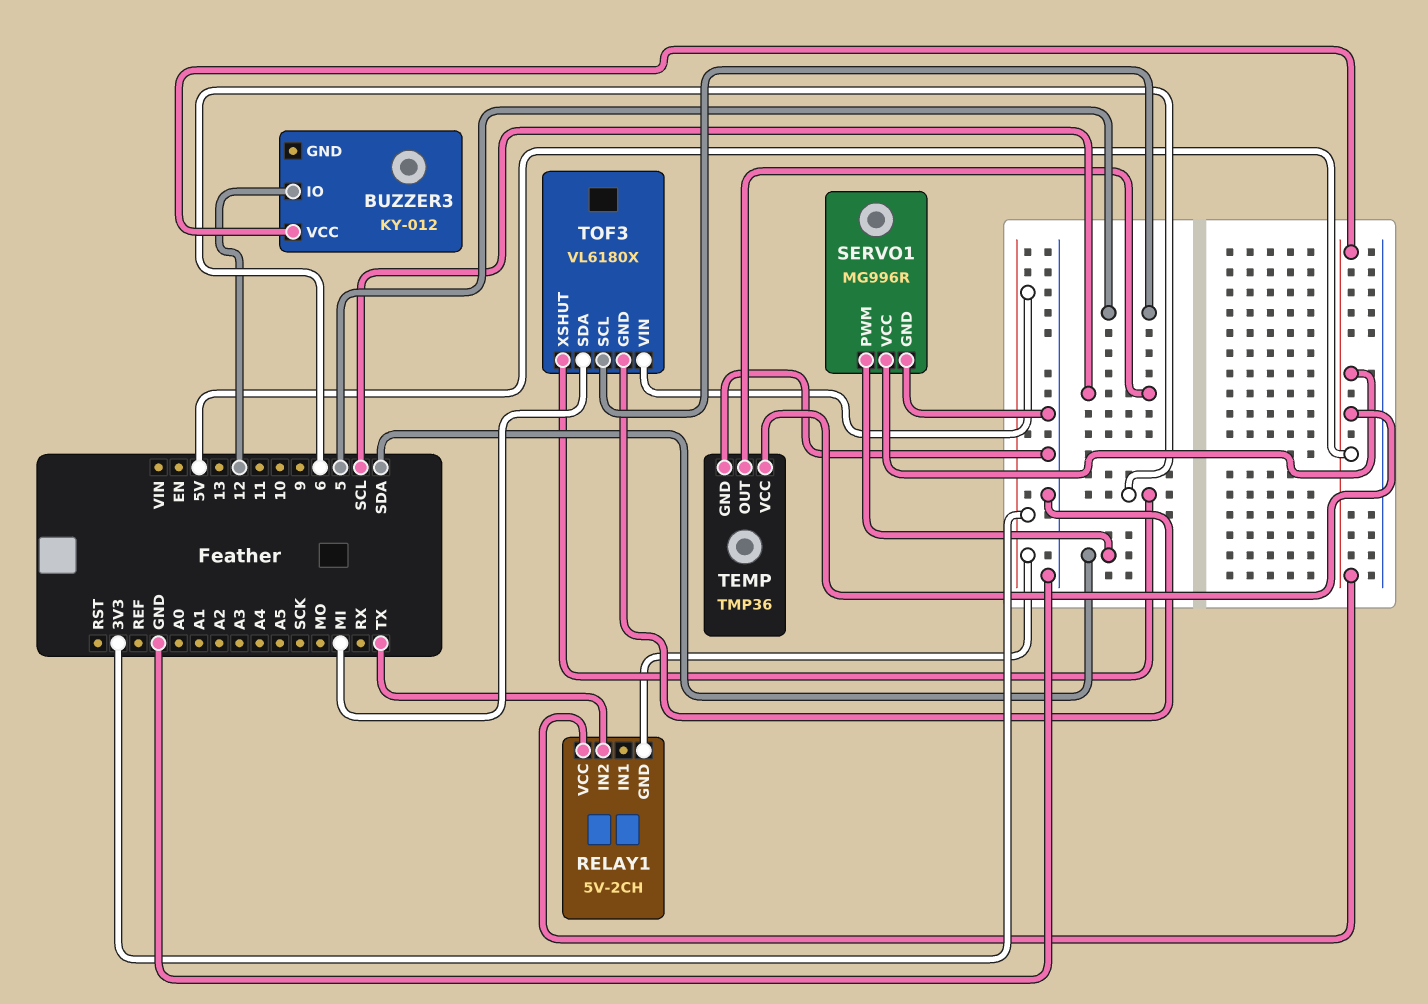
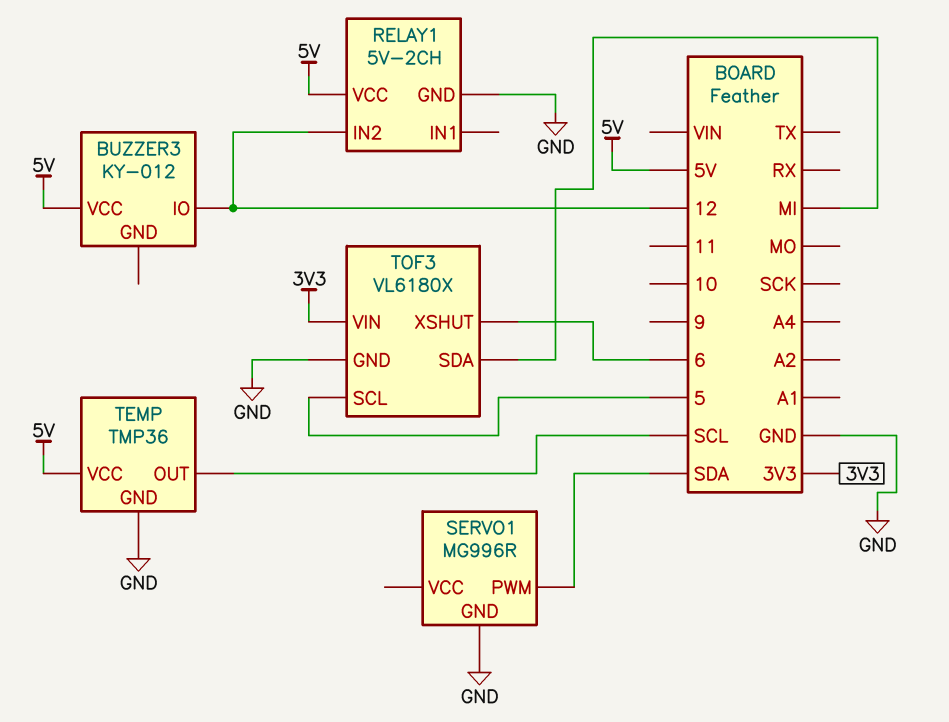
RELAY1 pin GND: 3V3 -> GND
RELAY1 pin IN2: TX -> 12
SERVO1 pin VCC: 5V -> none

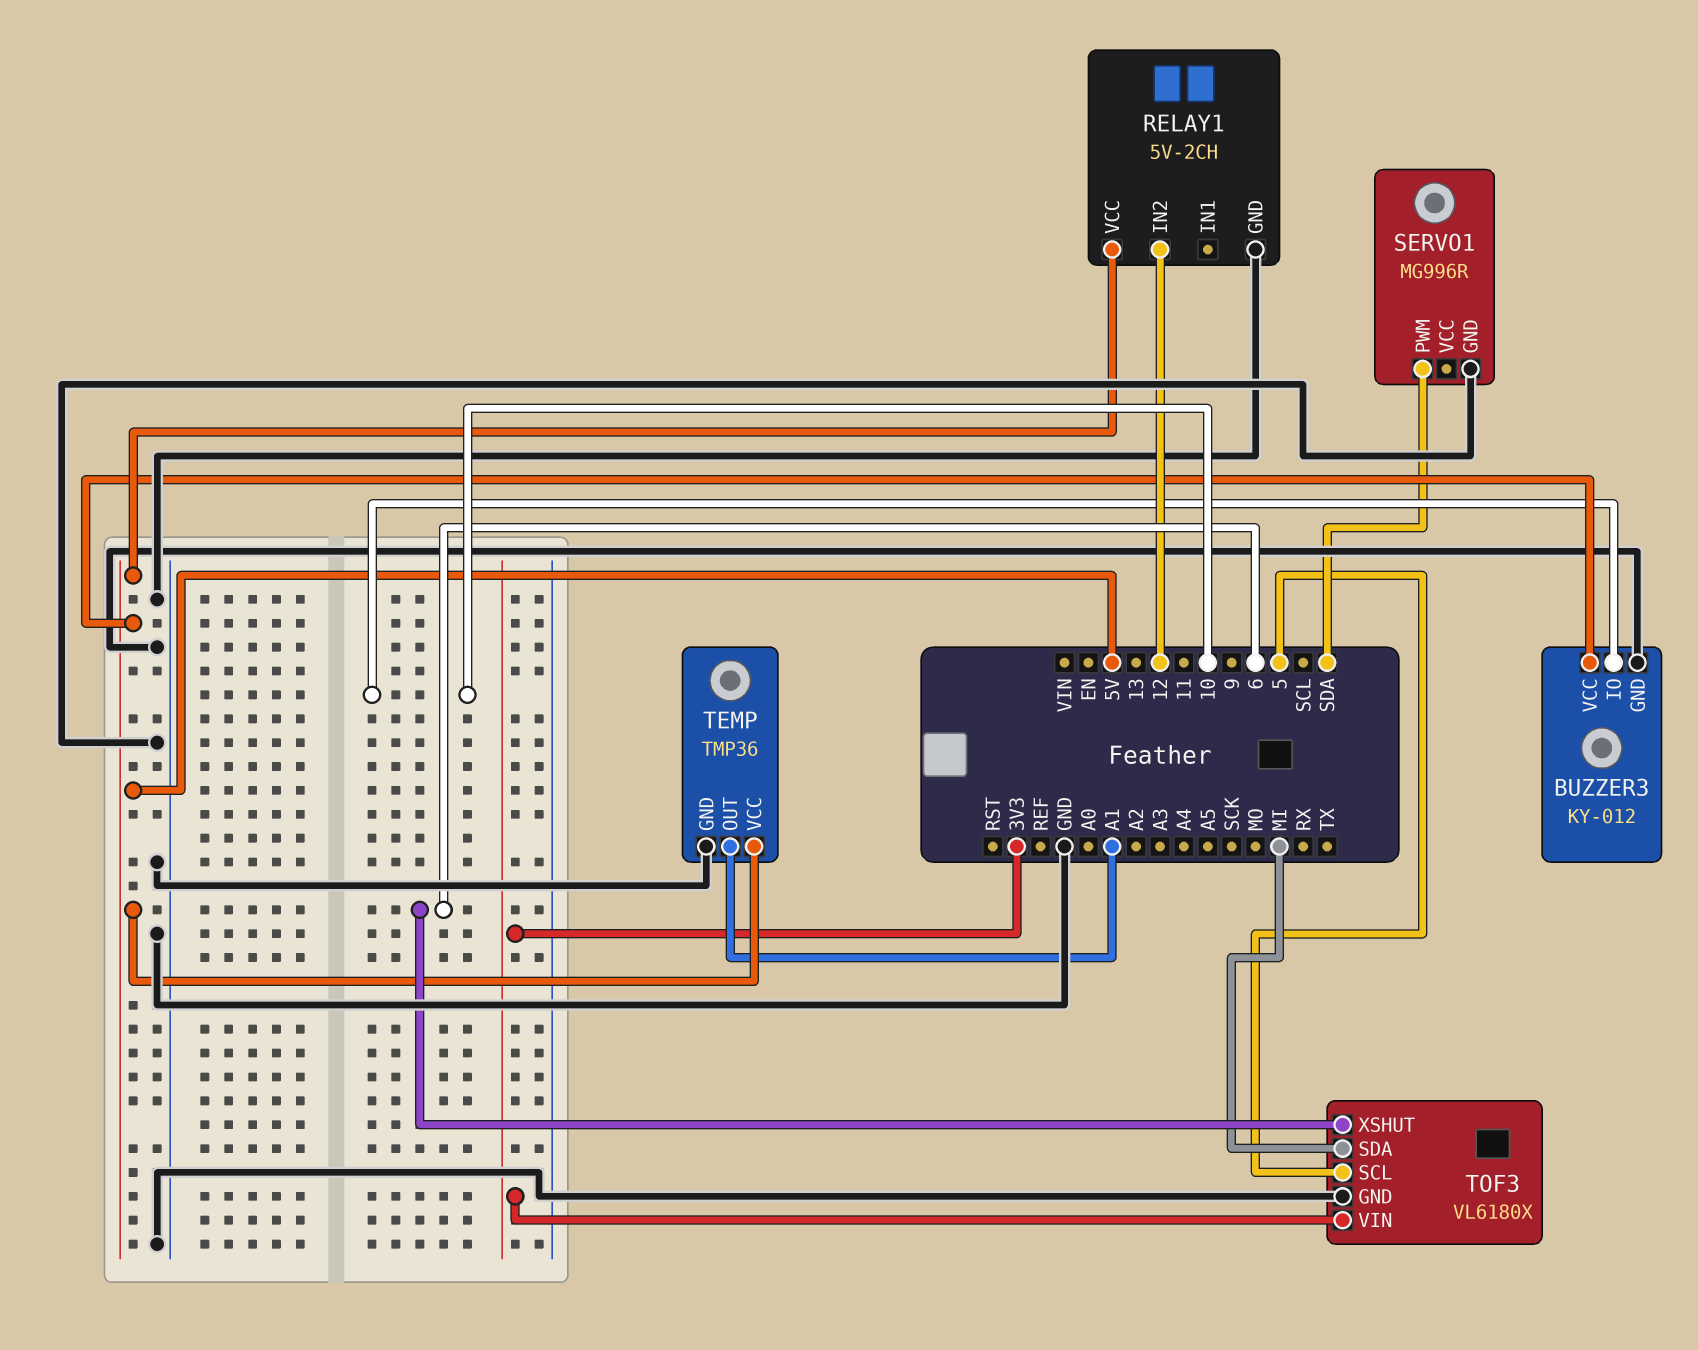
BUZZER3 pin GND: none -> GND
BUZZER3 pin IO: 12 -> 10
TEMP pin OUT: SCL -> A1

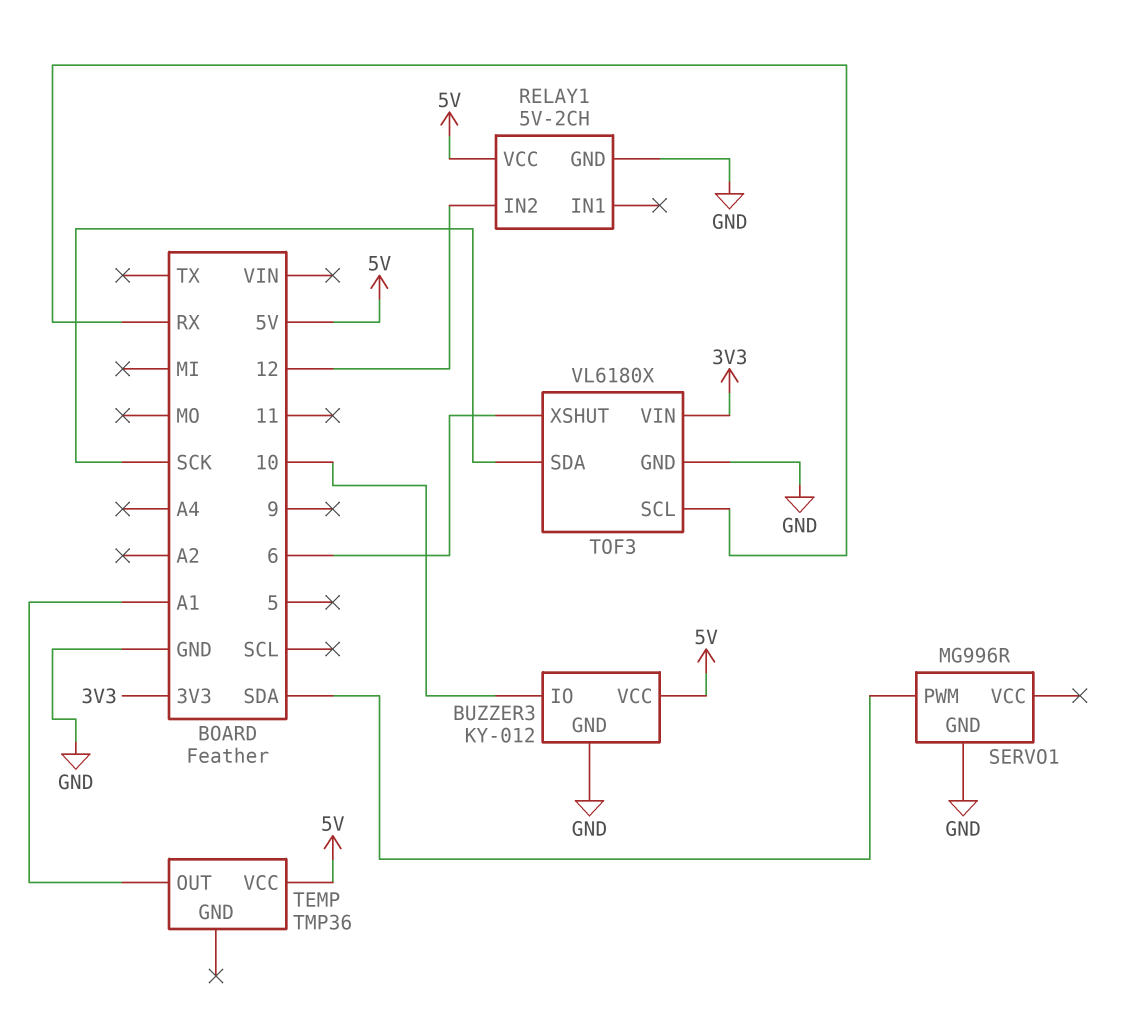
TEMP pin GND: GND -> none
TOF3 pin SCL: 5 -> RX
TOF3 pin SDA: MI -> SCK

